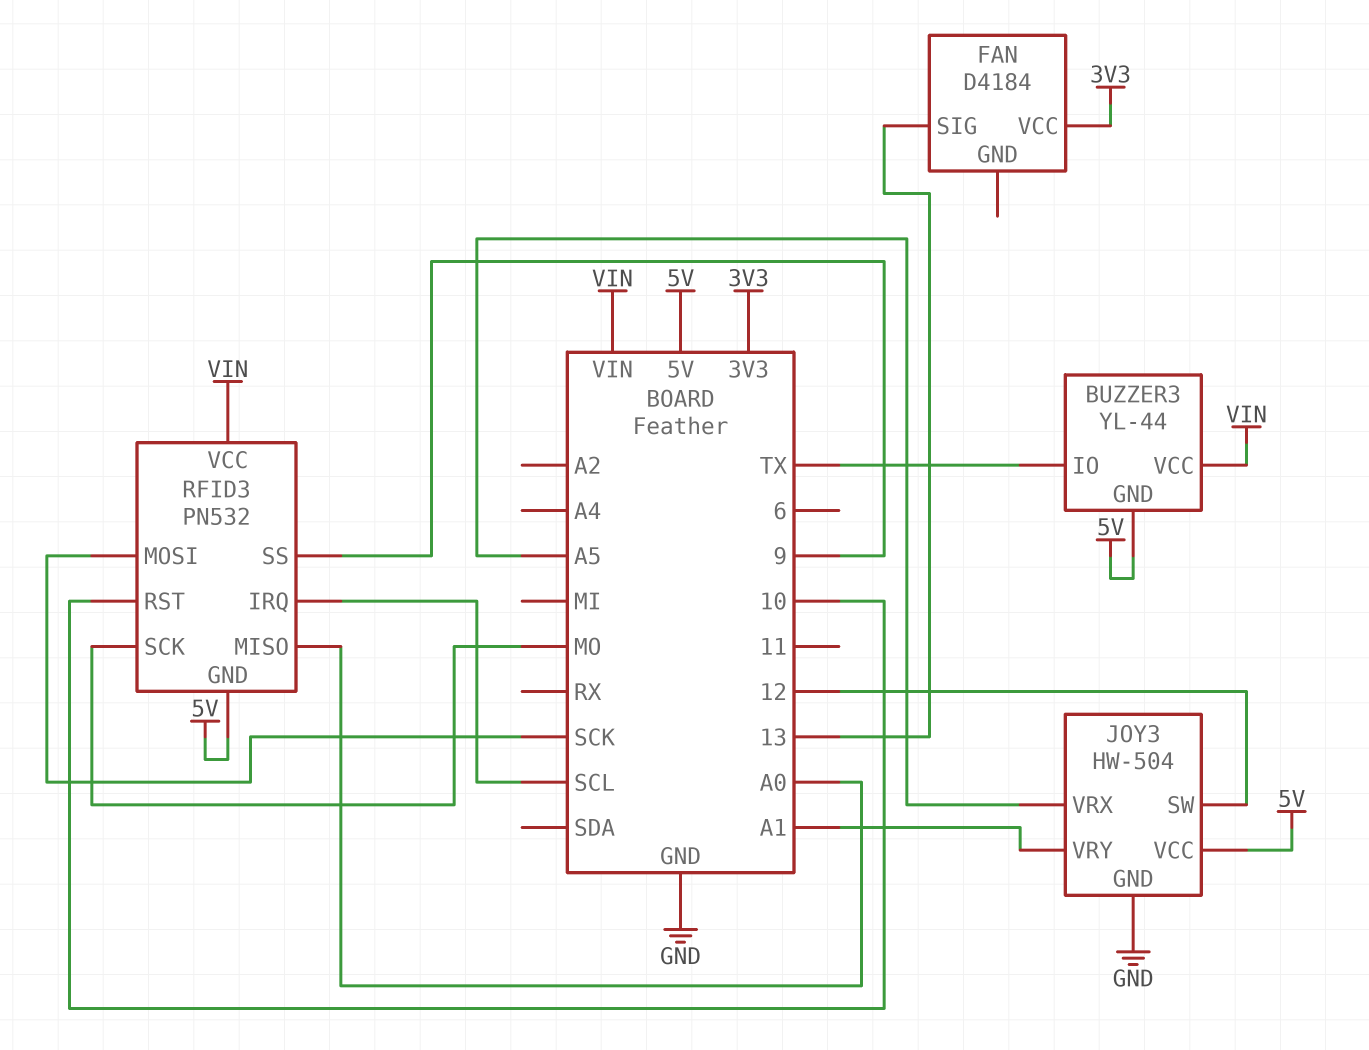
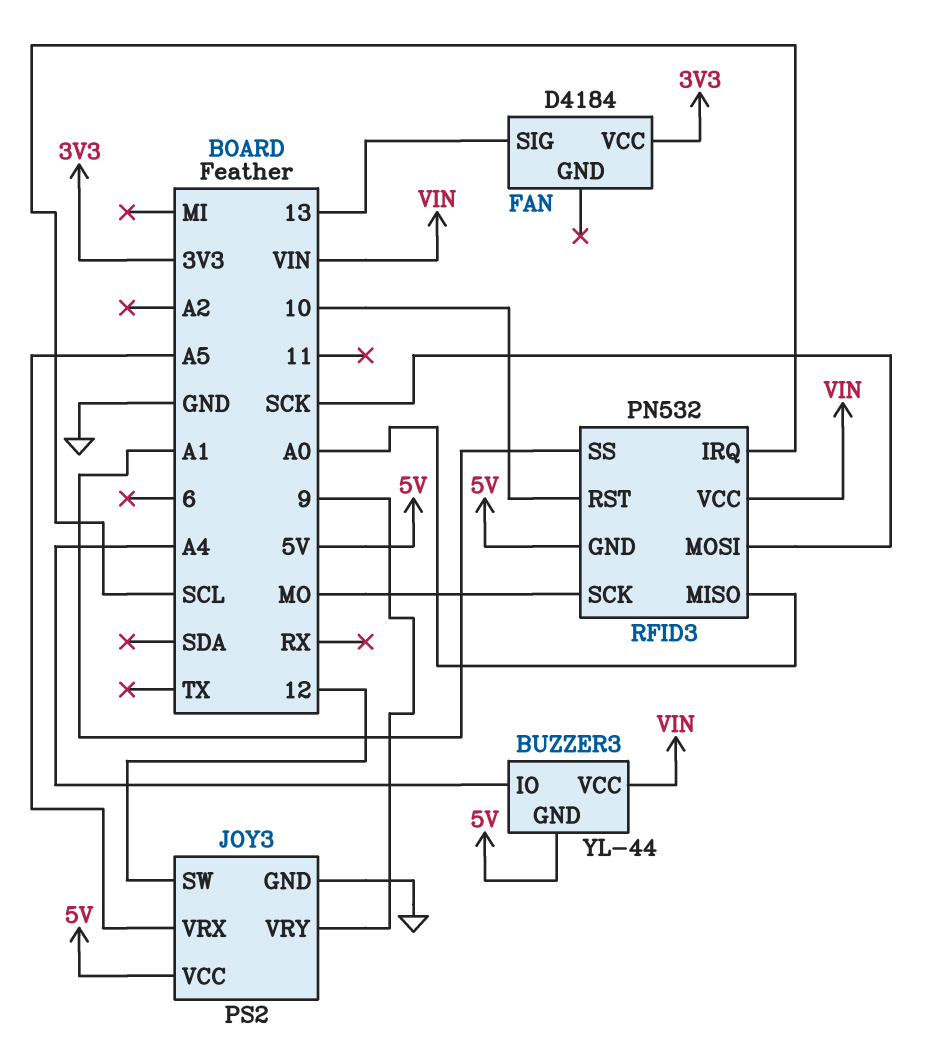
BUZZER3 pin IO: TX -> A4
JOY3: HW-504 -> PS2
JOY3 pin VRY: A1 -> 9
RFID3 pin SS: 9 -> A1

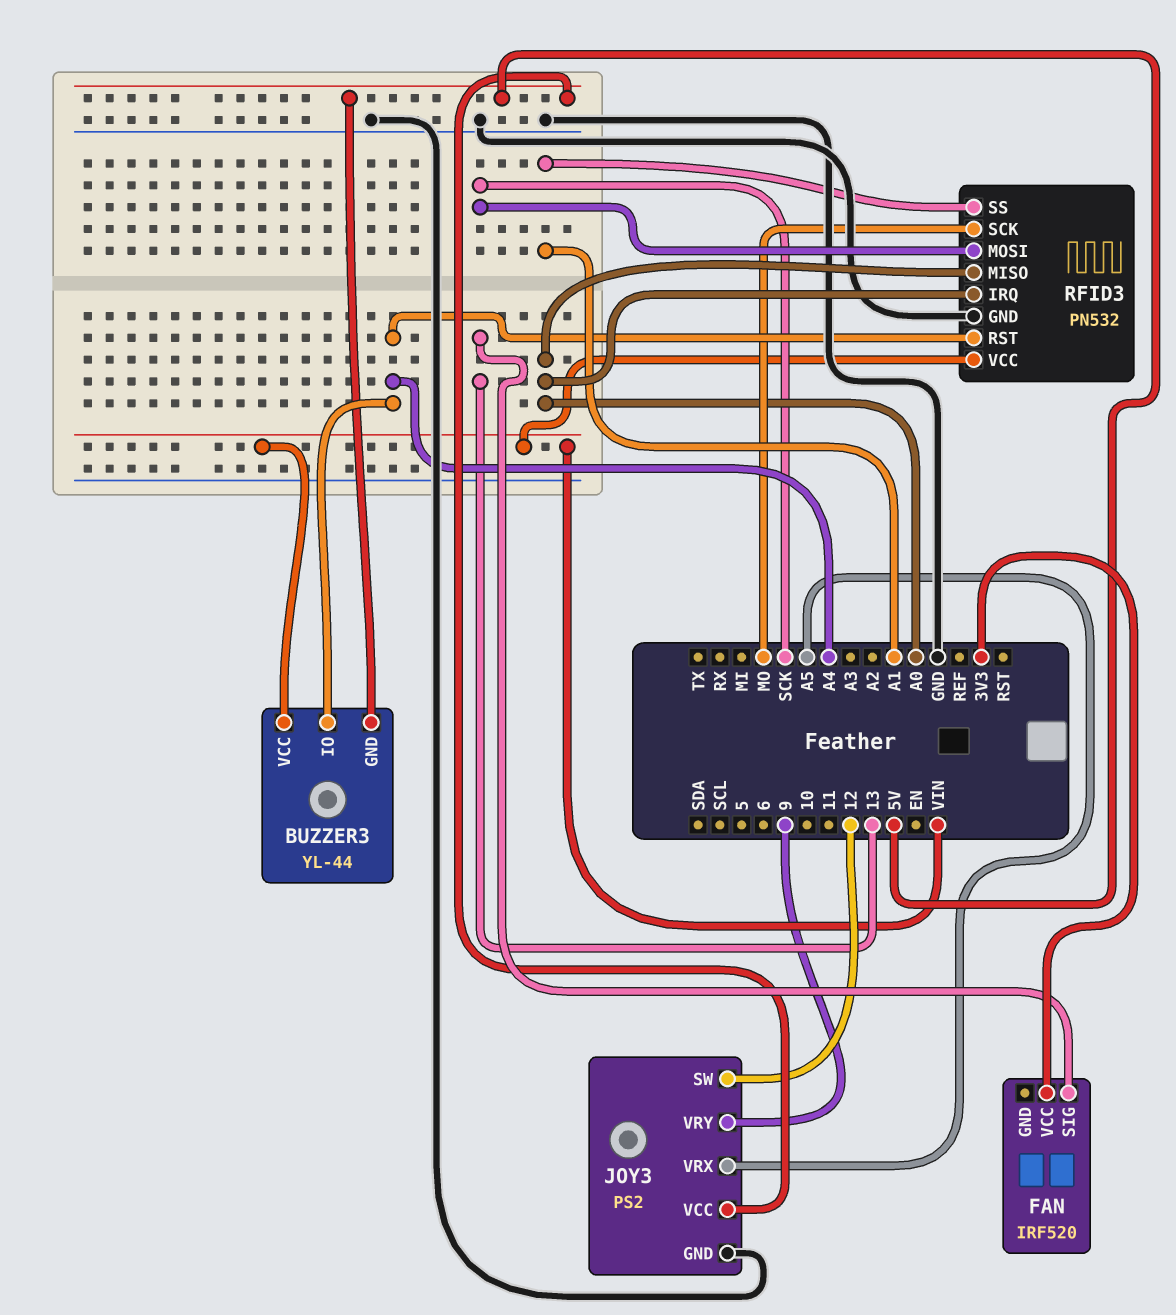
FAN: D4184 -> IRF520
RFID3 pin GND: 5V -> GND
RFID3 pin IRQ: SCL -> A0
RFID3 pin RST: 10 -> A4

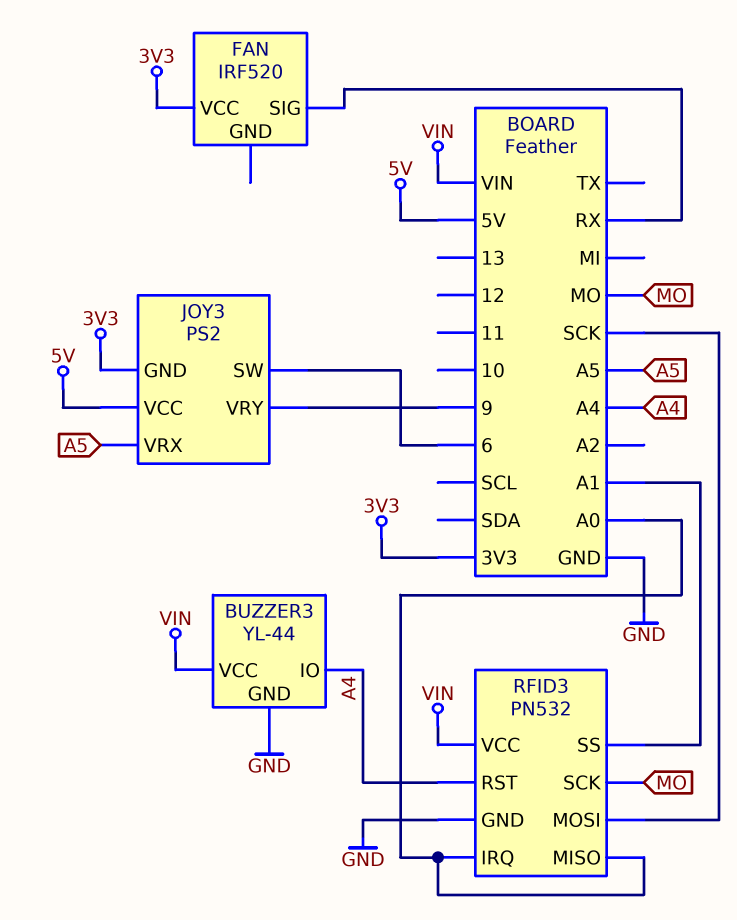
BUZZER3 pin GND: 5V -> GND
FAN pin SIG: 13 -> RX
JOY3 pin GND: GND -> 3V3
JOY3 pin SW: 12 -> 6

